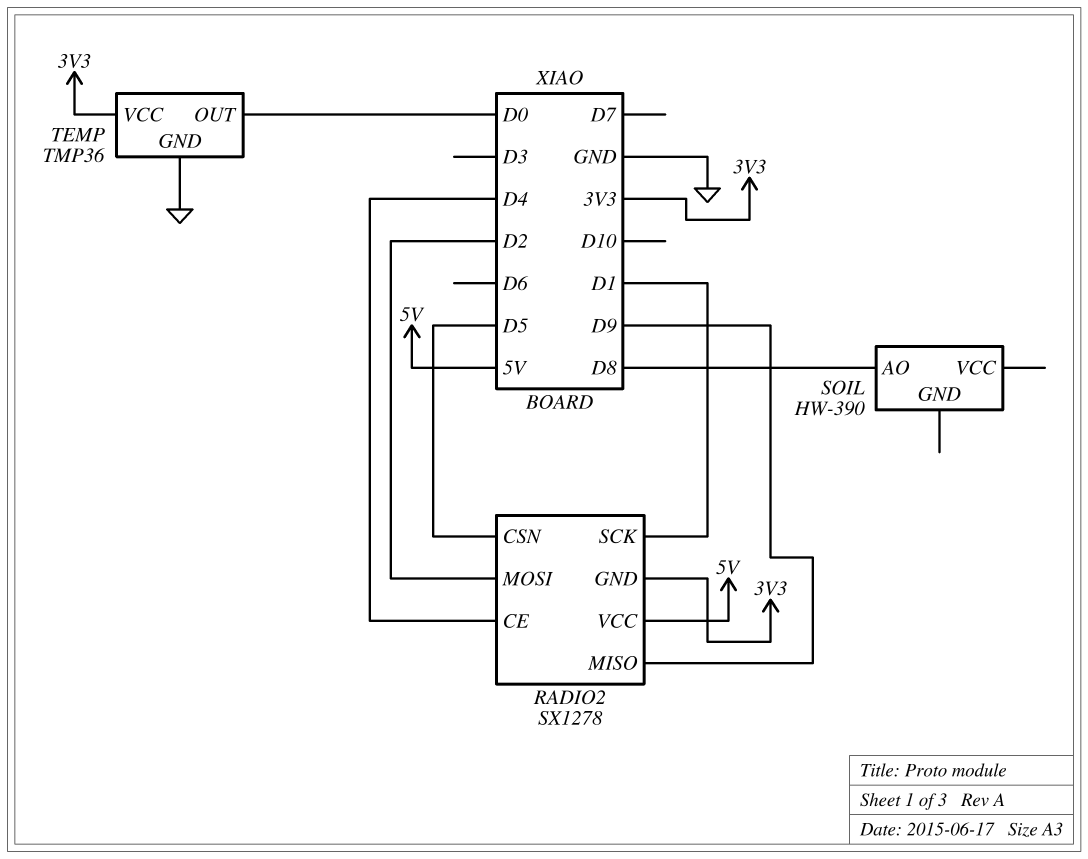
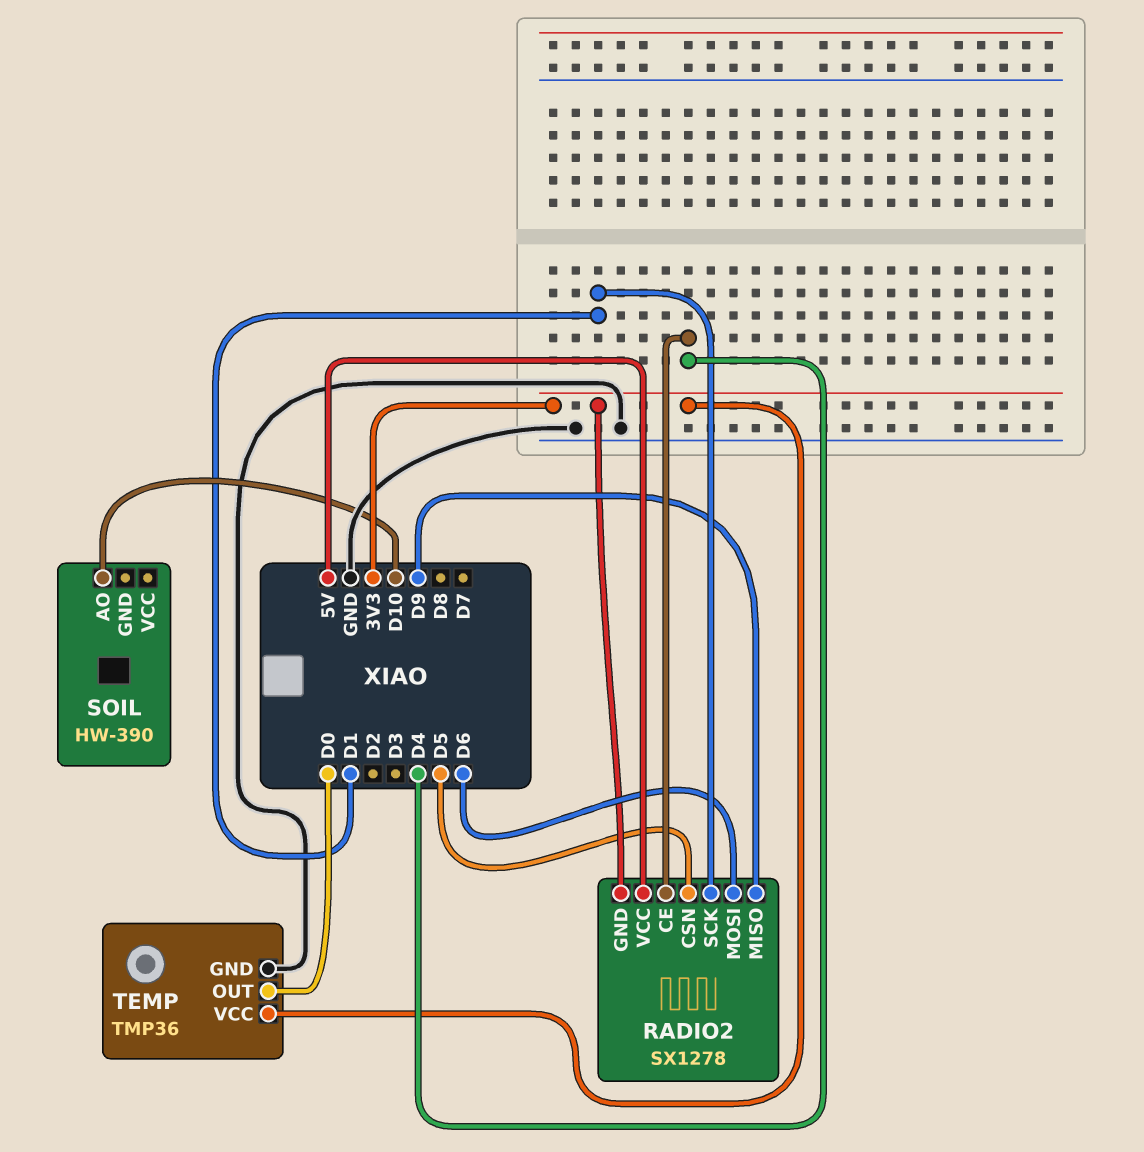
RADIO2 pin MOSI: D2 -> D6
SOIL pin AO: D8 -> D10

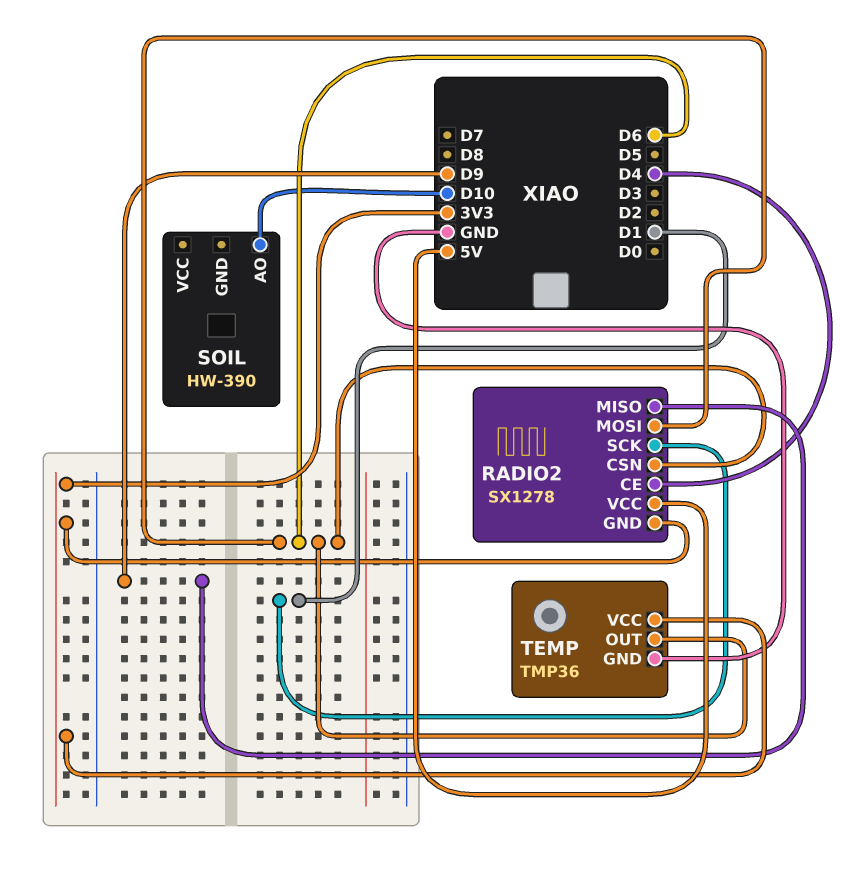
RADIO2 pin CSN: D5 -> D6
TEMP pin OUT: D0 -> D6

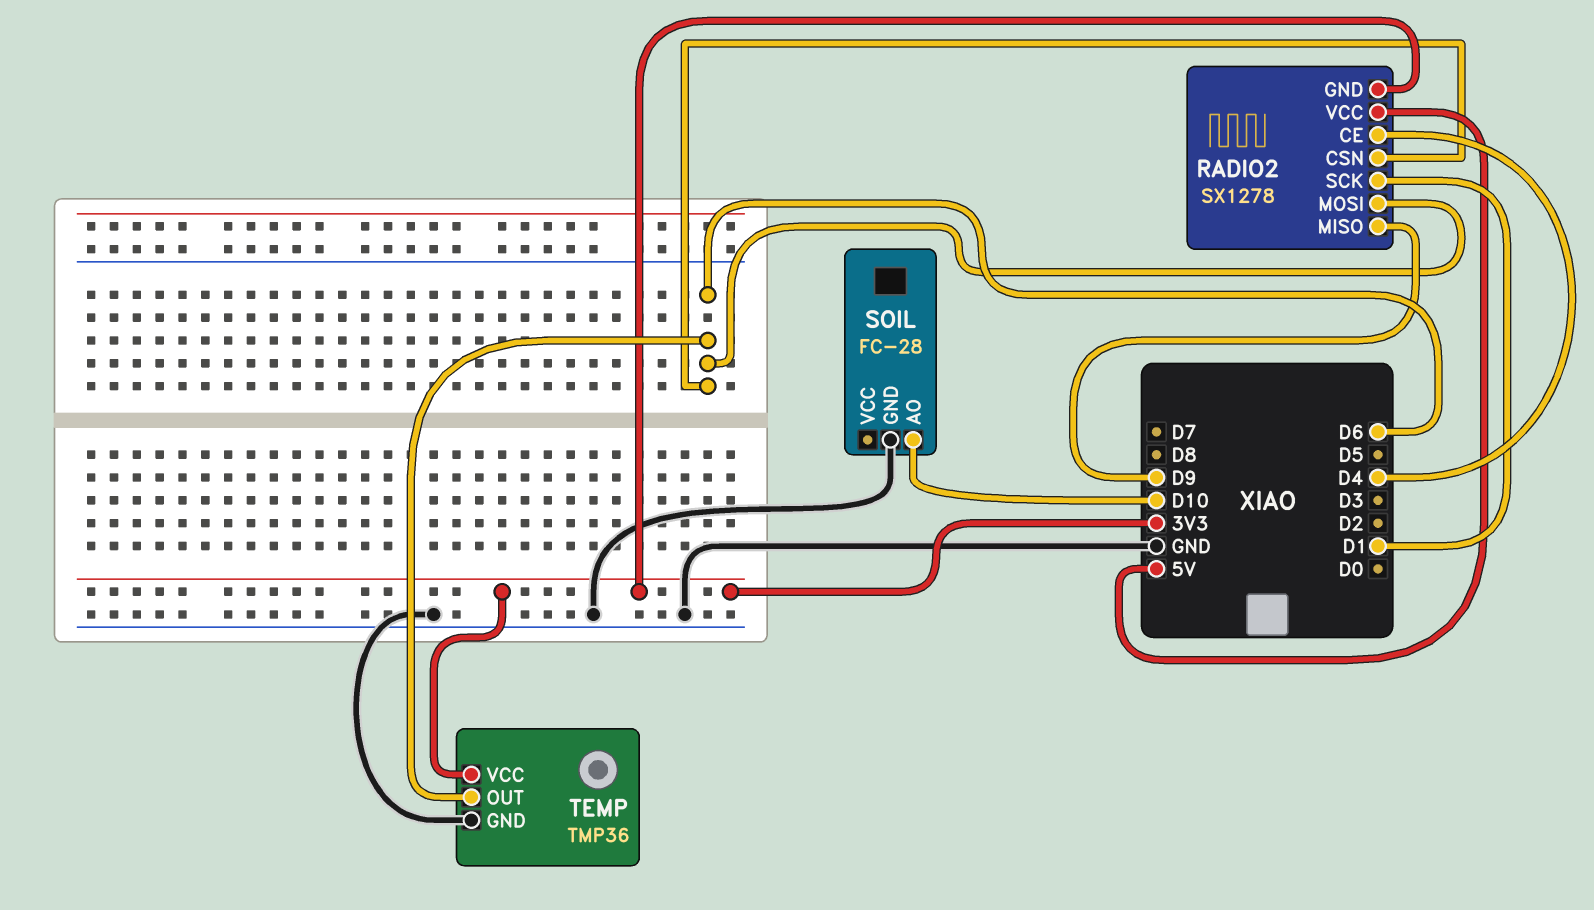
SOIL: HW-390 -> FC-28
SOIL pin GND: none -> GND

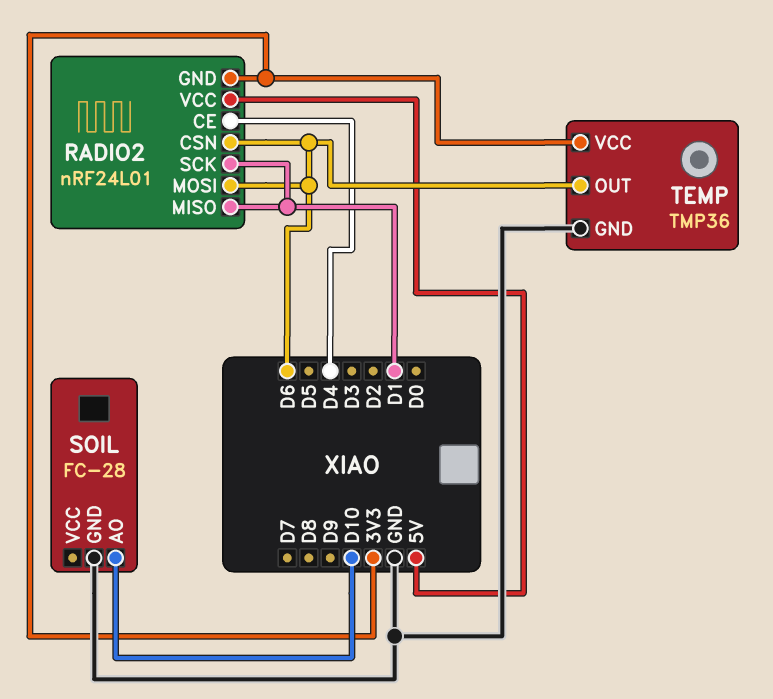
RADIO2: SX1278 -> nRF24L01
RADIO2 pin MISO: D9 -> D1

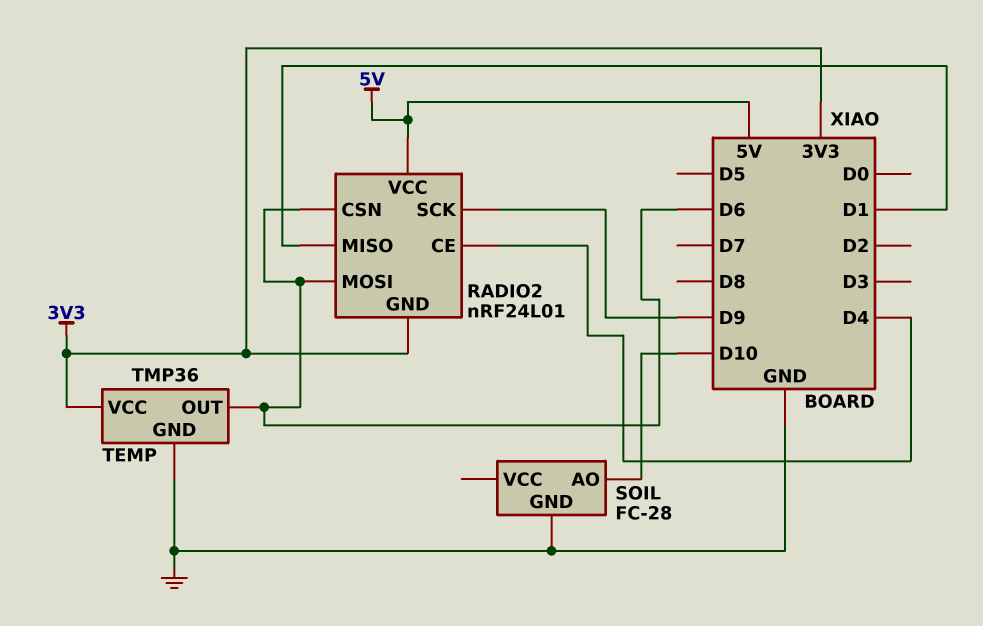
RADIO2 pin SCK: D1 -> D9

